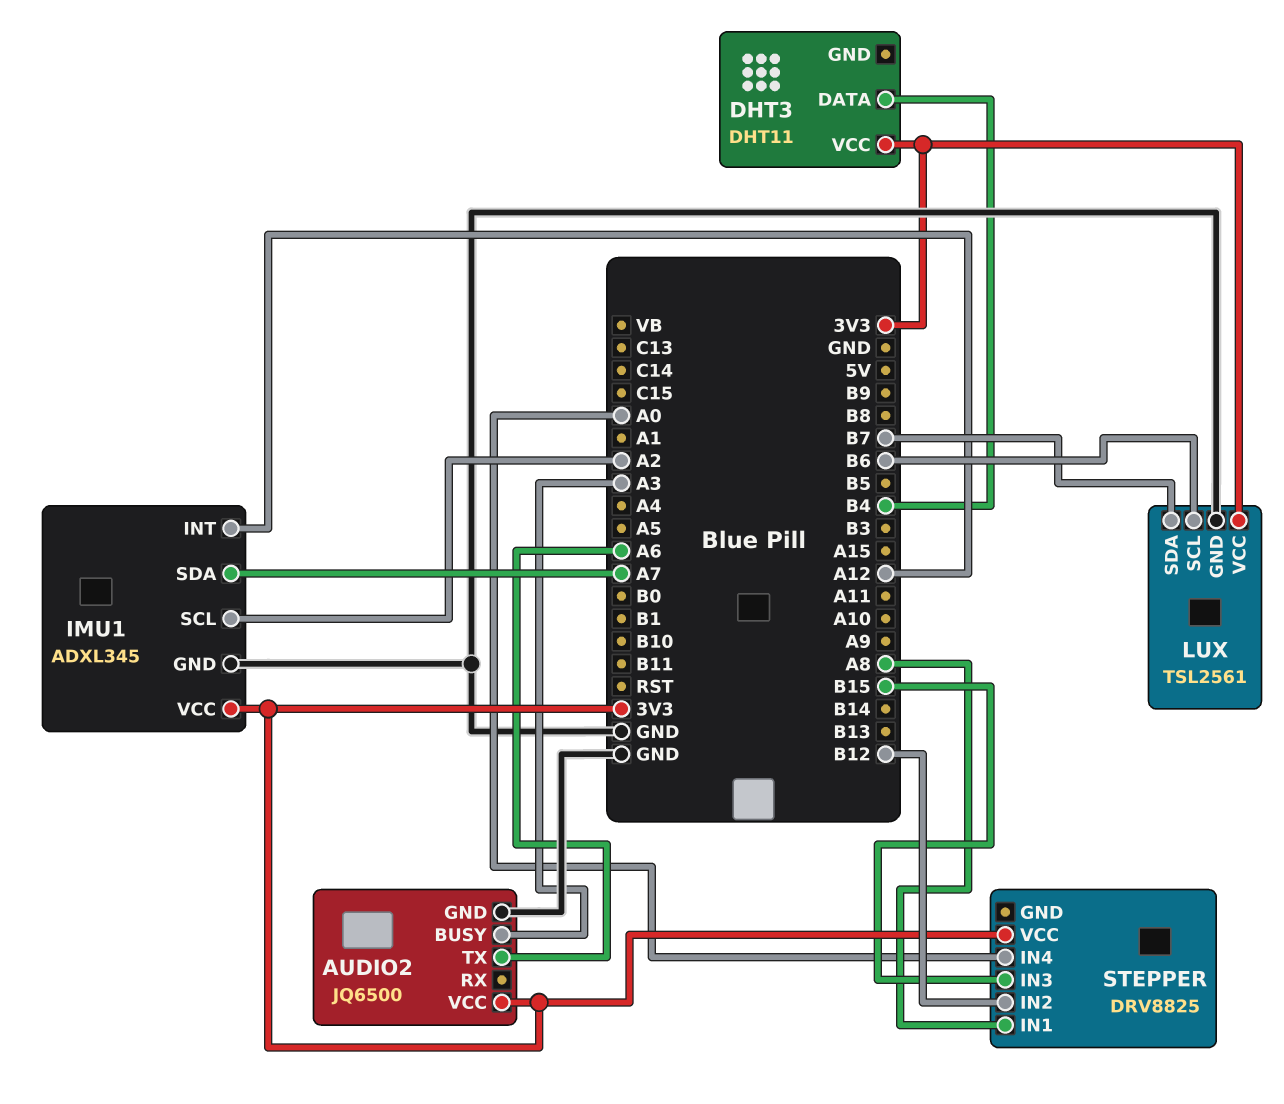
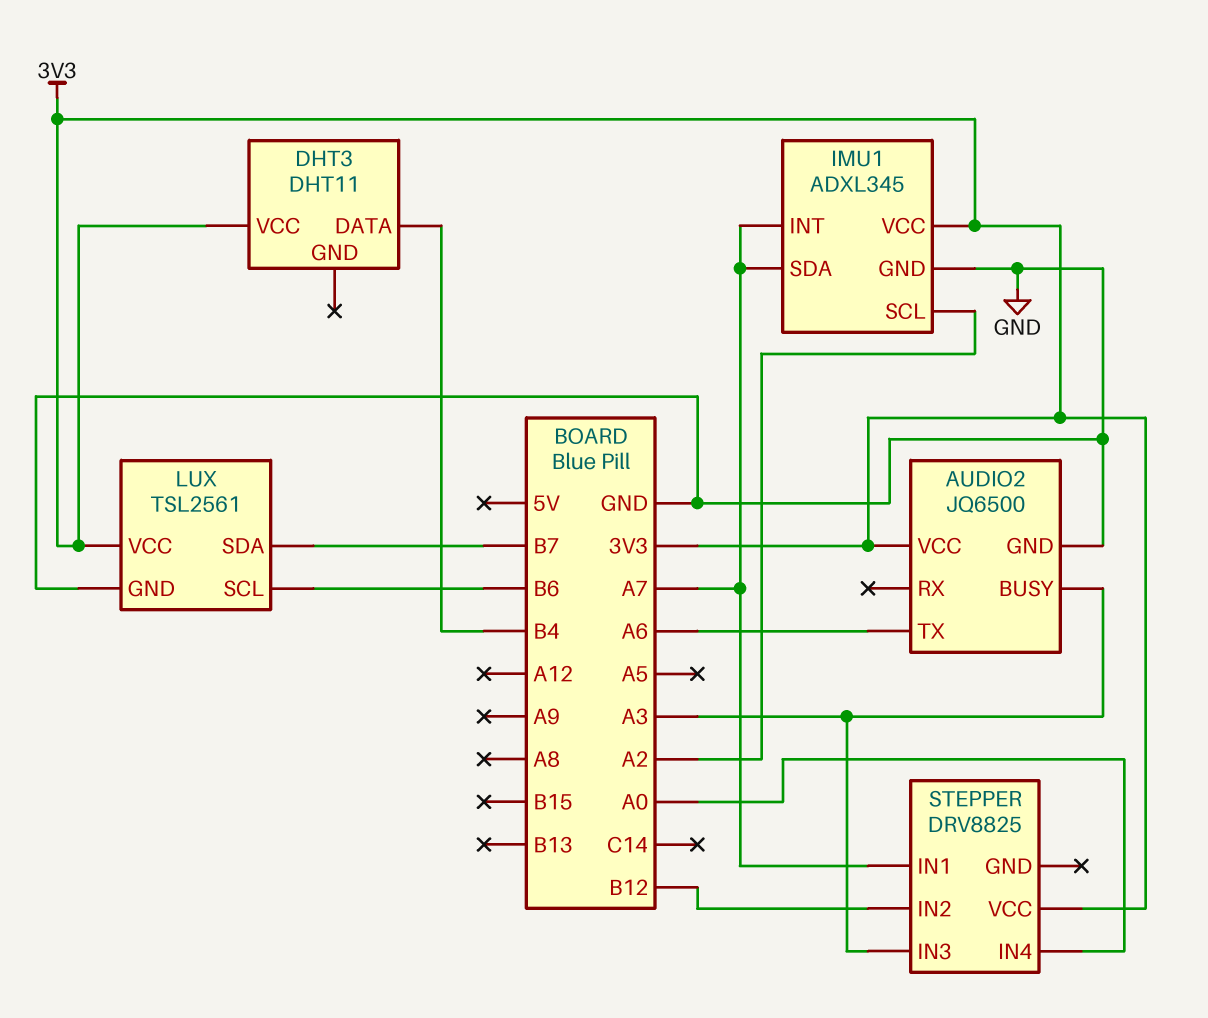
IMU1 pin INT: A12 -> A7
STEPPER pin IN1: A8 -> A7
STEPPER pin IN3: B15 -> A3

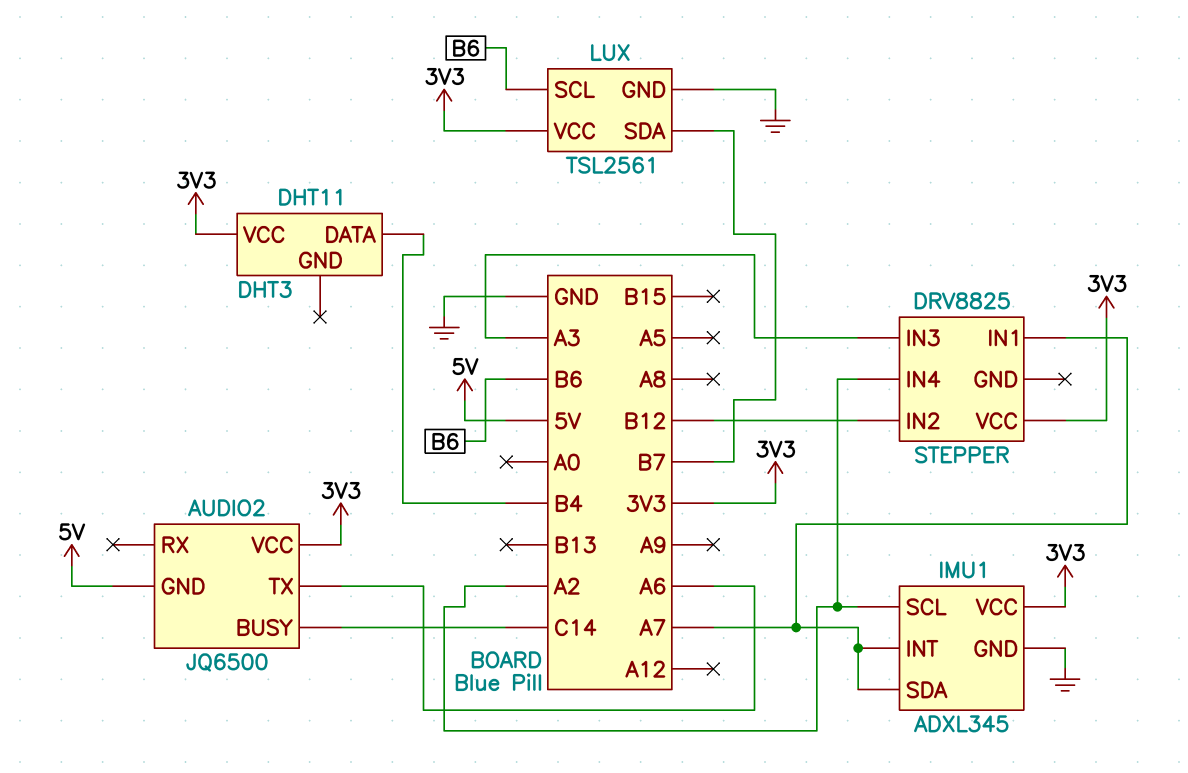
AUDIO2 pin BUSY: A3 -> C14
AUDIO2 pin GND: GND -> 5V
STEPPER pin IN4: A0 -> A2

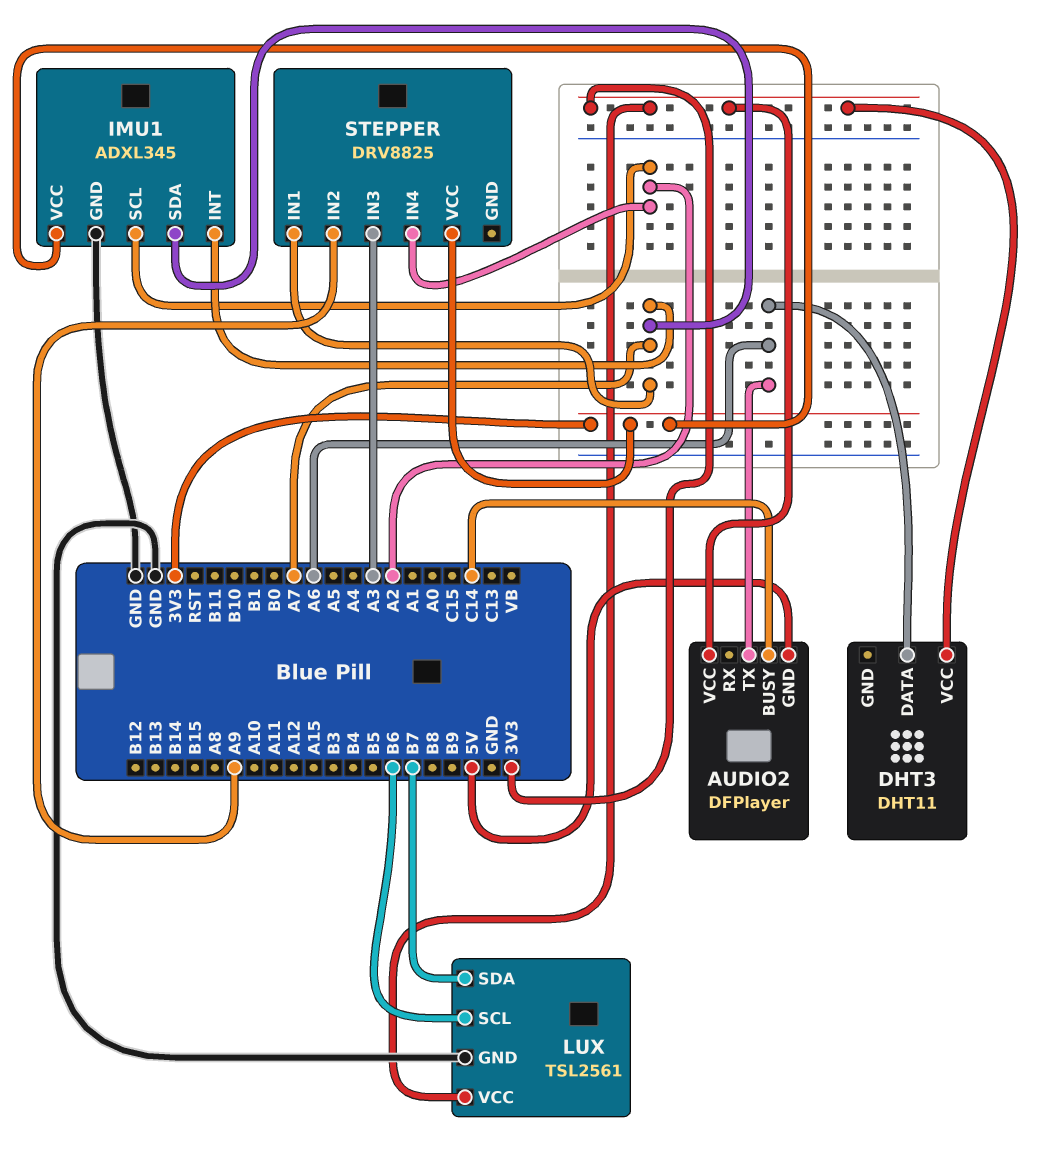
AUDIO2: JQ6500 -> DFPlayer
DHT3 pin DATA: B4 -> A6
STEPPER pin IN2: B12 -> A9

